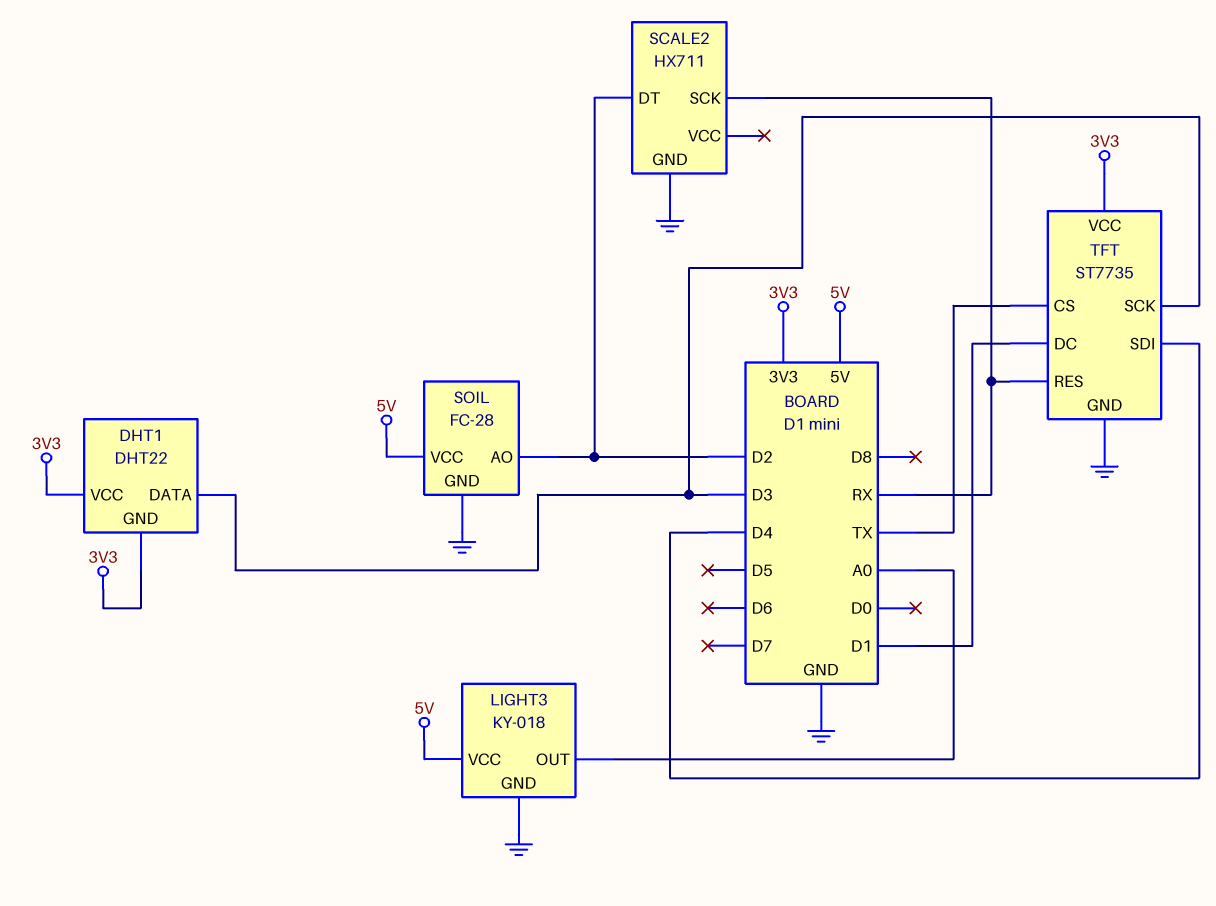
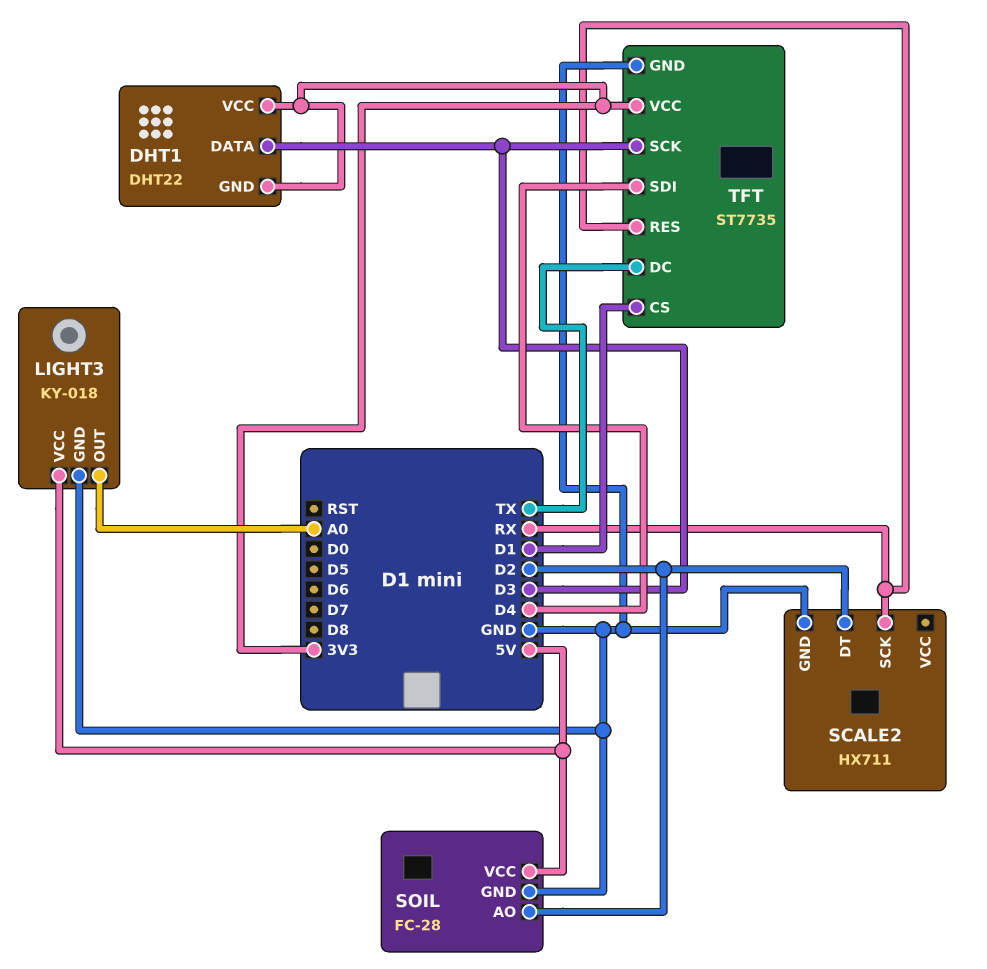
TFT pin CS: TX -> D1
TFT pin DC: D1 -> TX

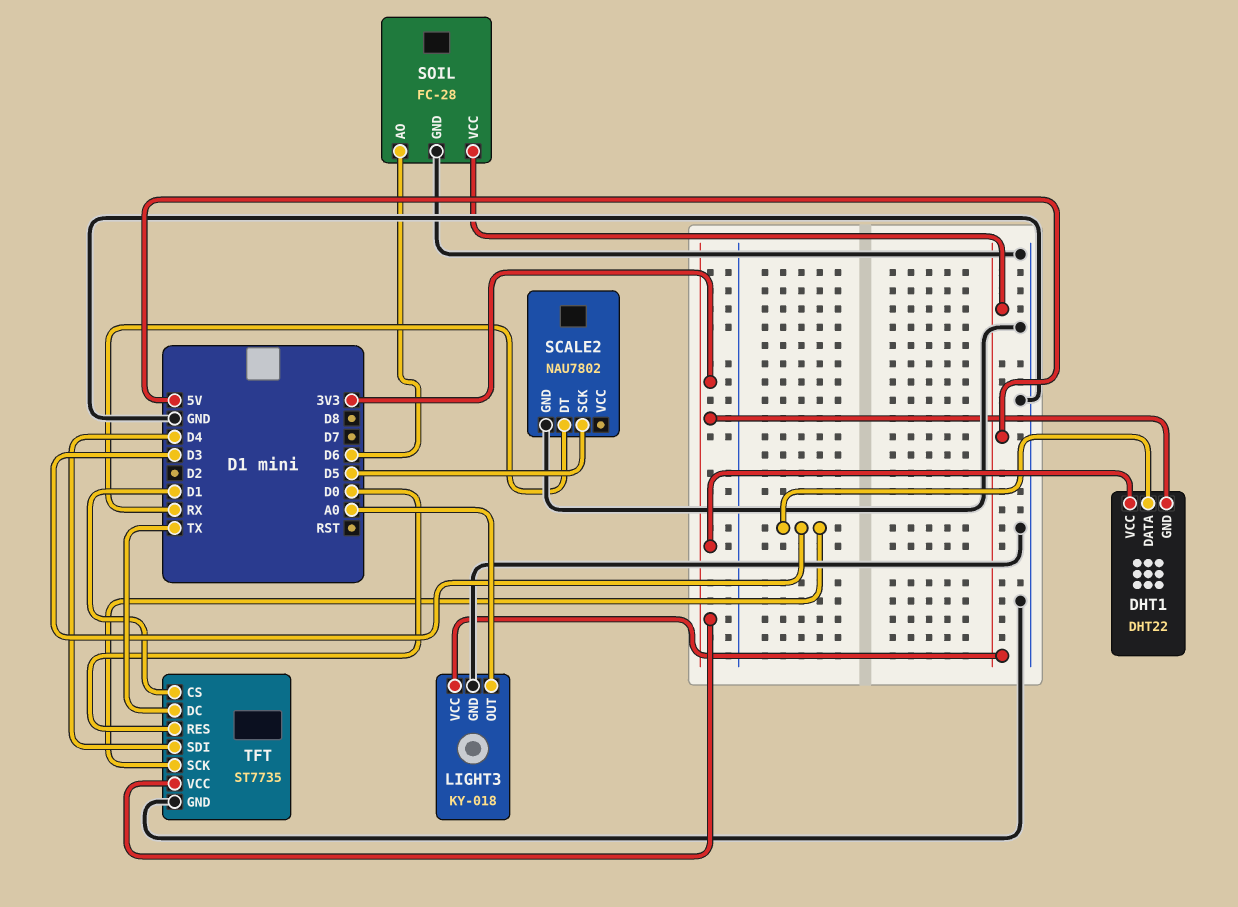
SCALE2: HX711 -> NAU7802
SCALE2 pin DT: D2 -> RX
SCALE2 pin SCK: RX -> D5
SOIL pin AO: D2 -> D6
TFT pin RES: RX -> D0

